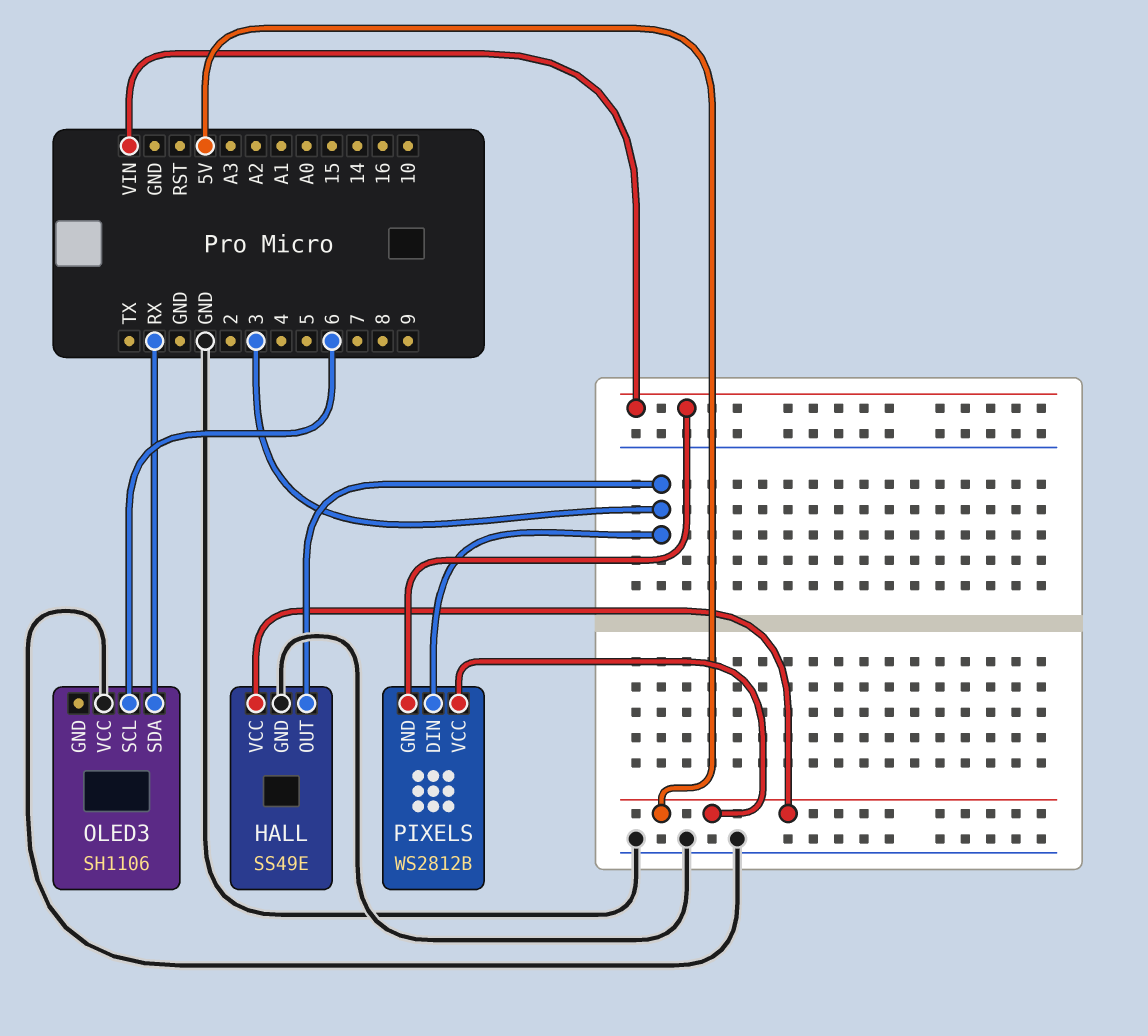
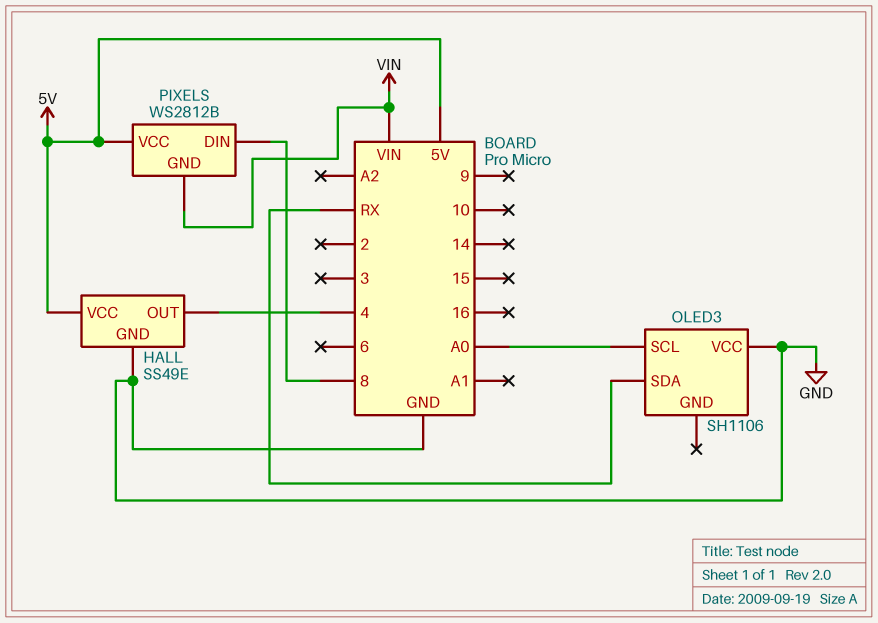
HALL pin OUT: 3 -> 4
OLED3 pin SCL: 6 -> A0
PIXELS pin DIN: 3 -> 8

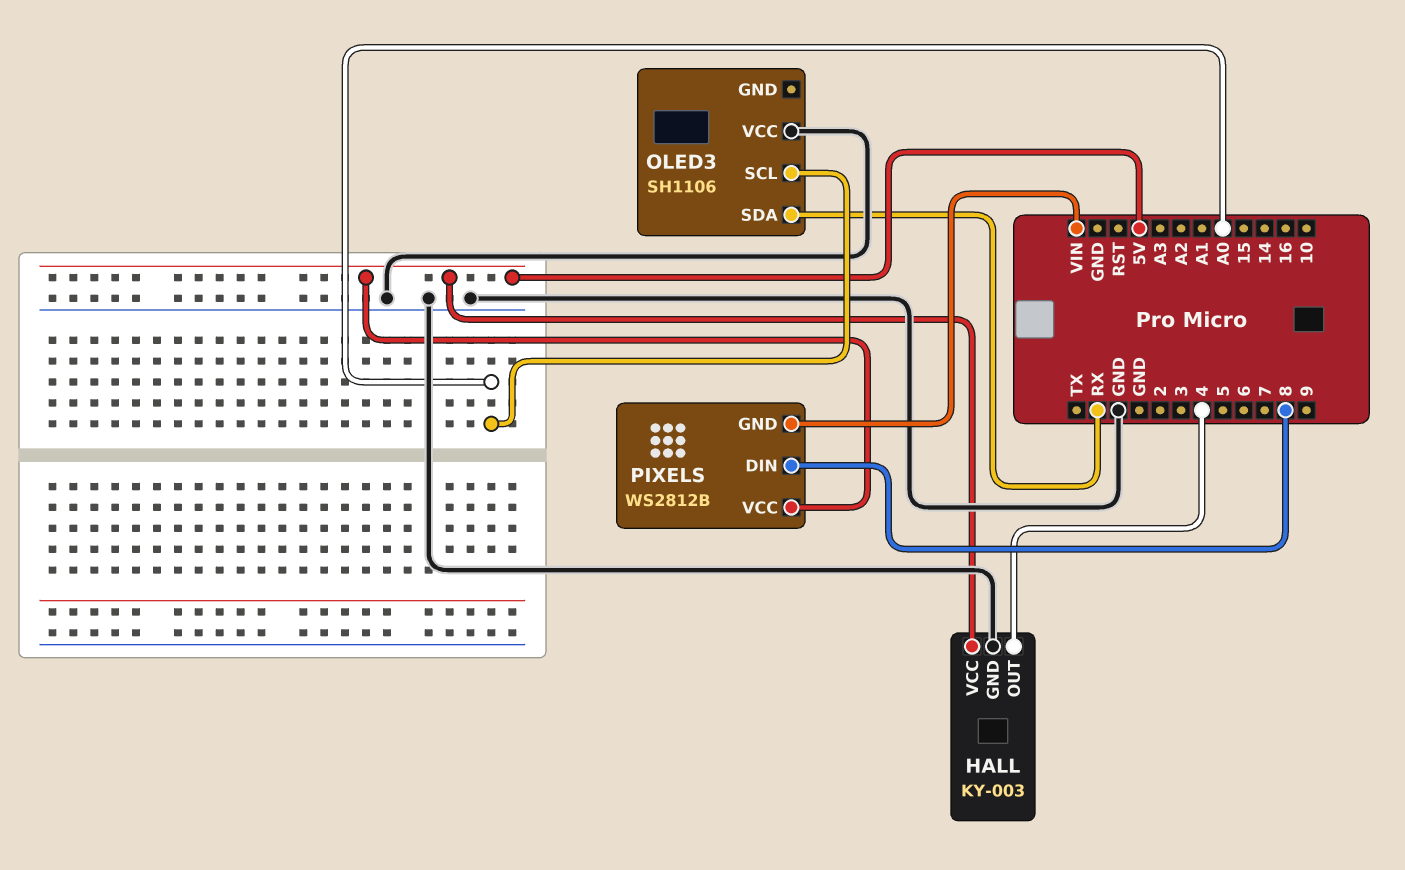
HALL: SS49E -> KY-003

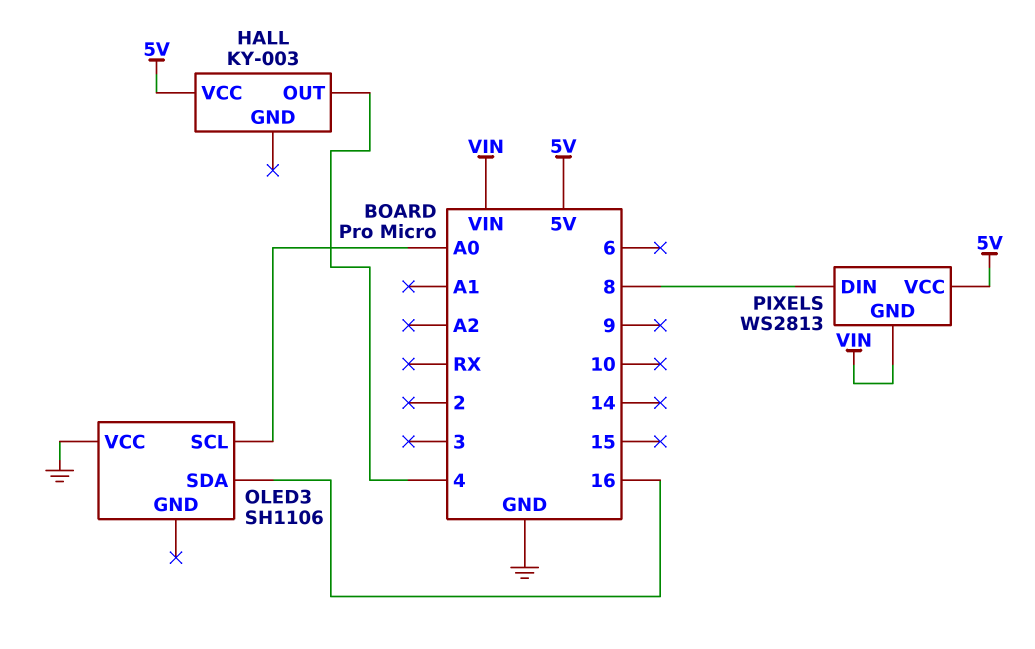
HALL pin GND: GND -> none
OLED3 pin SDA: RX -> 16
PIXELS: WS2812B -> WS2813

